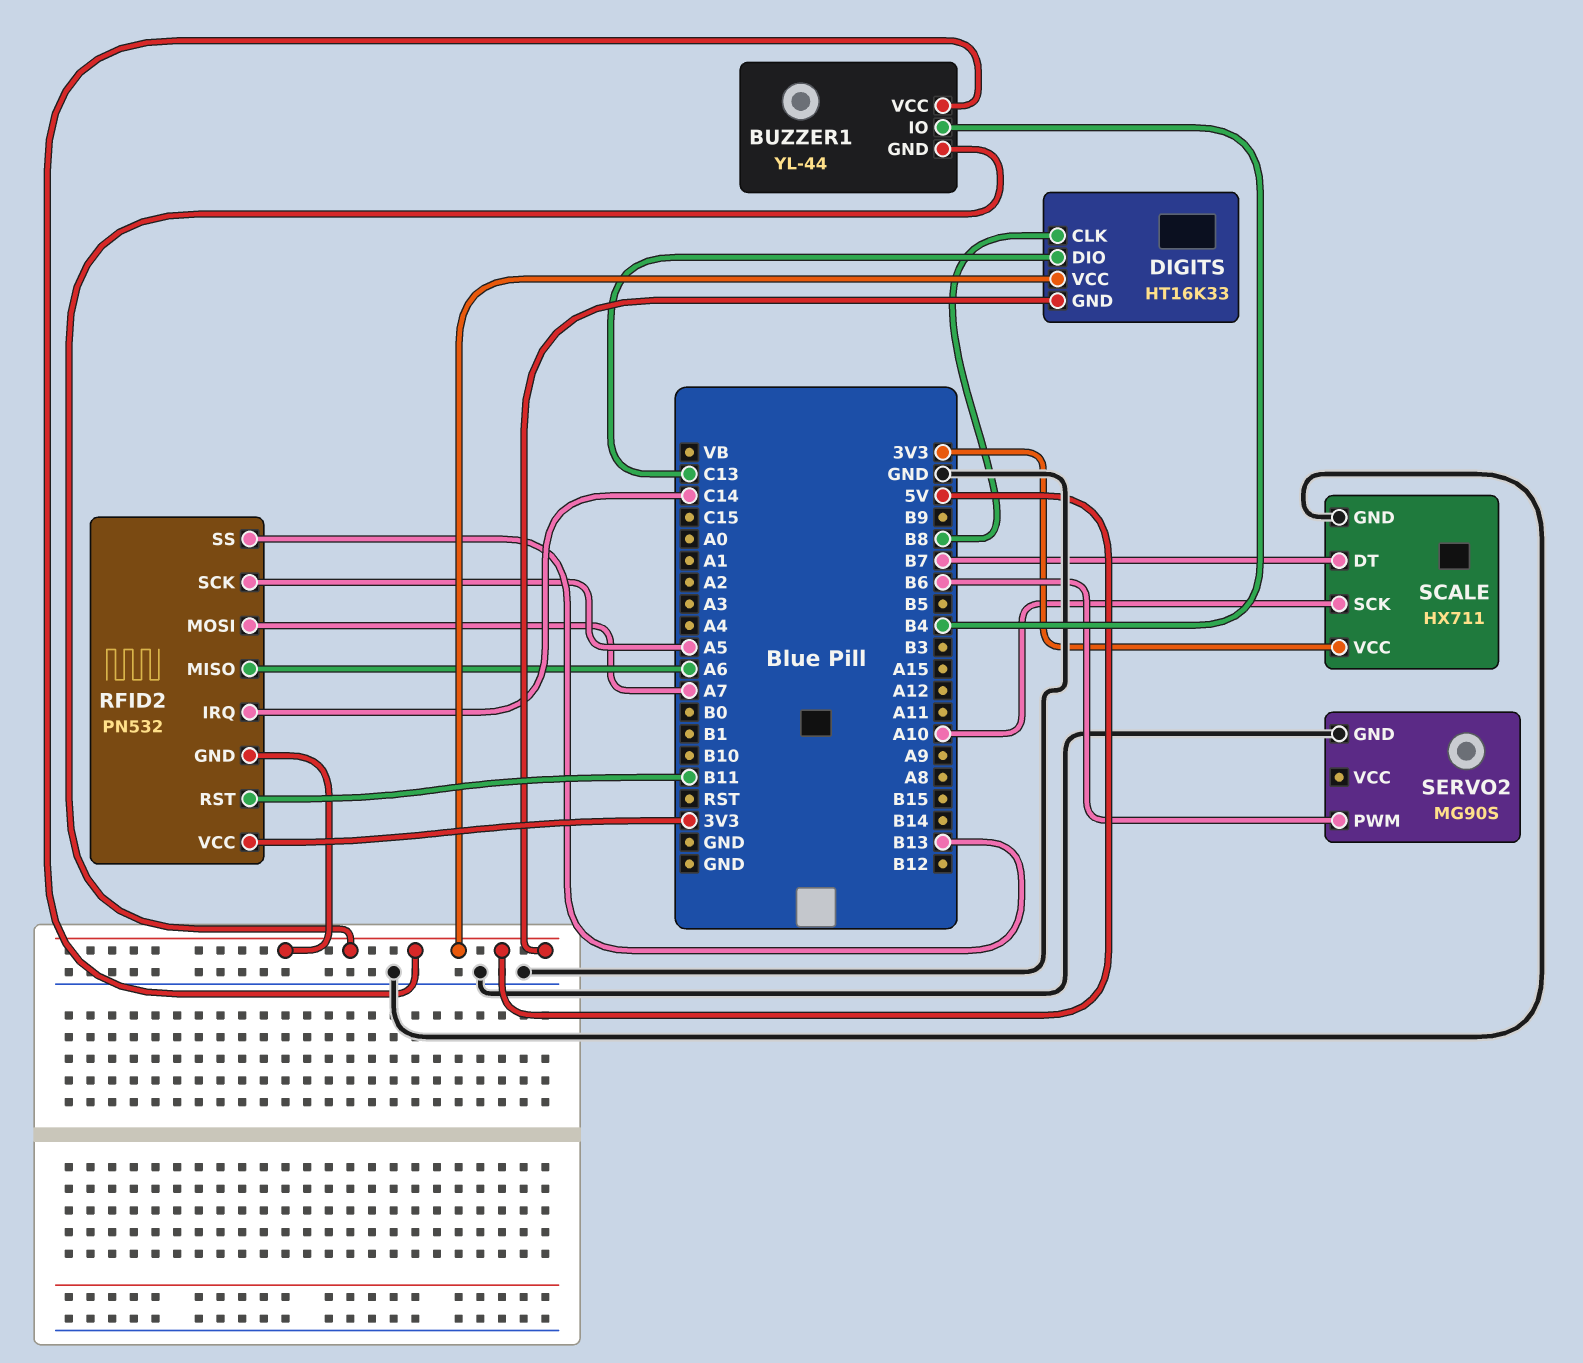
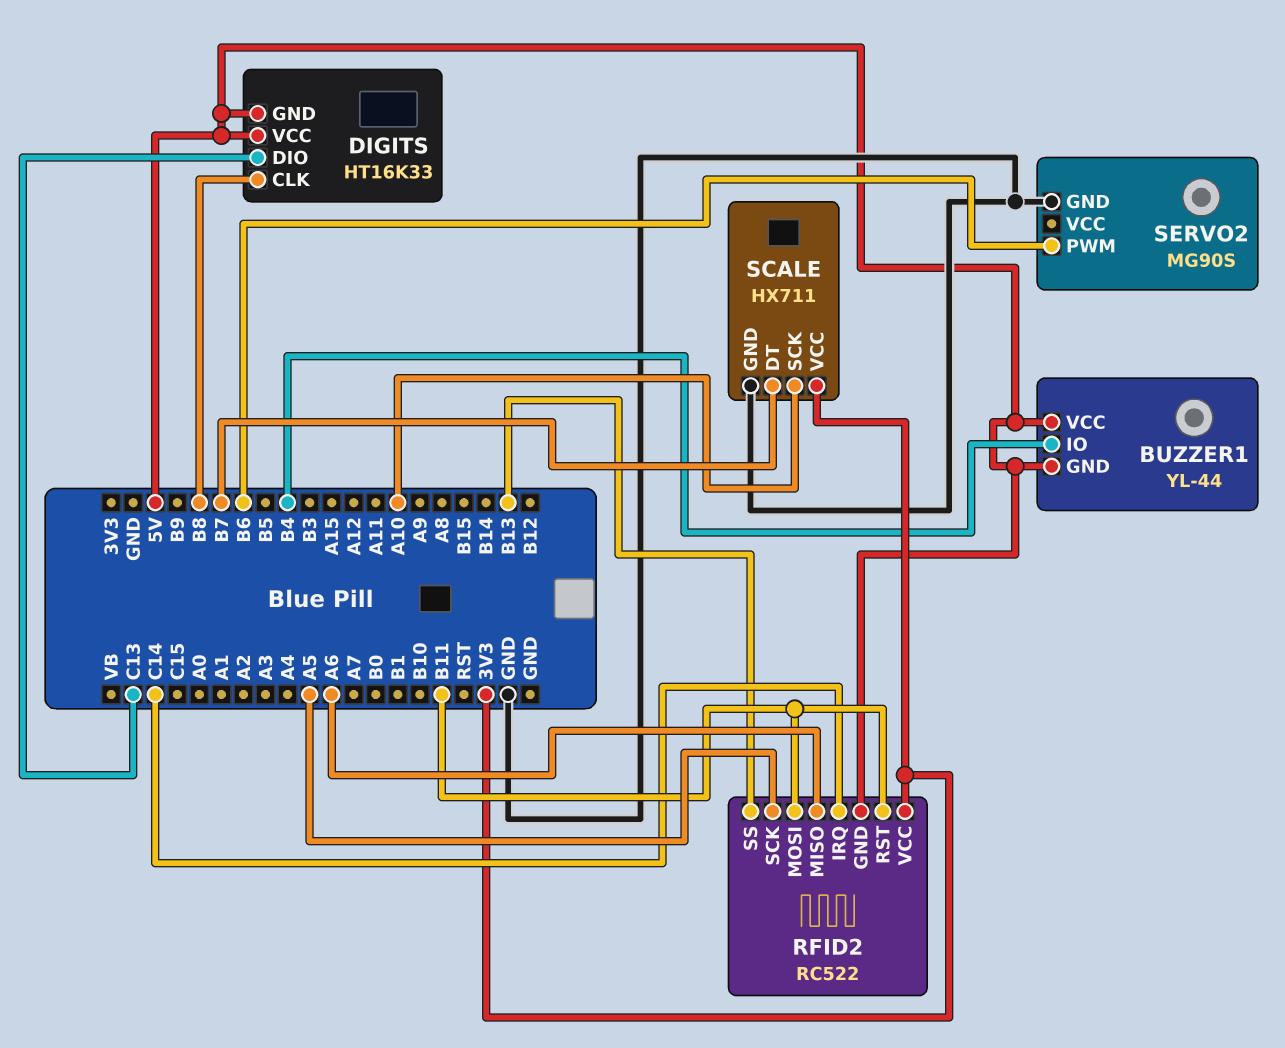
RFID2: PN532 -> RC522
RFID2 pin MOSI: A7 -> B11

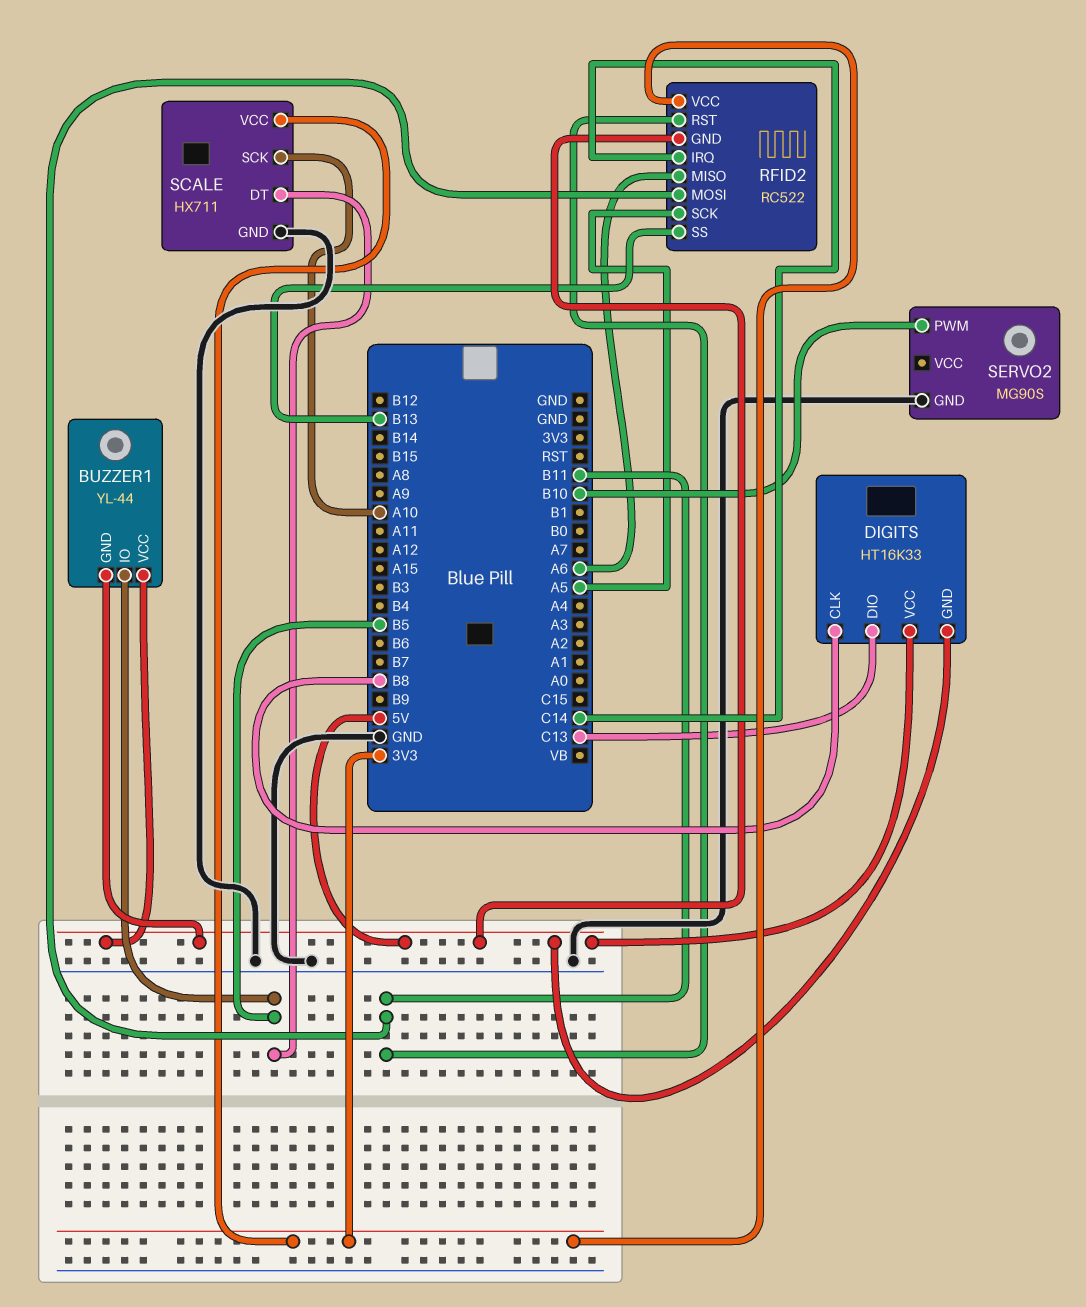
BUZZER1 pin IO: B4 -> B5
SCALE pin DT: B7 -> B5
SERVO2 pin PWM: B6 -> B10

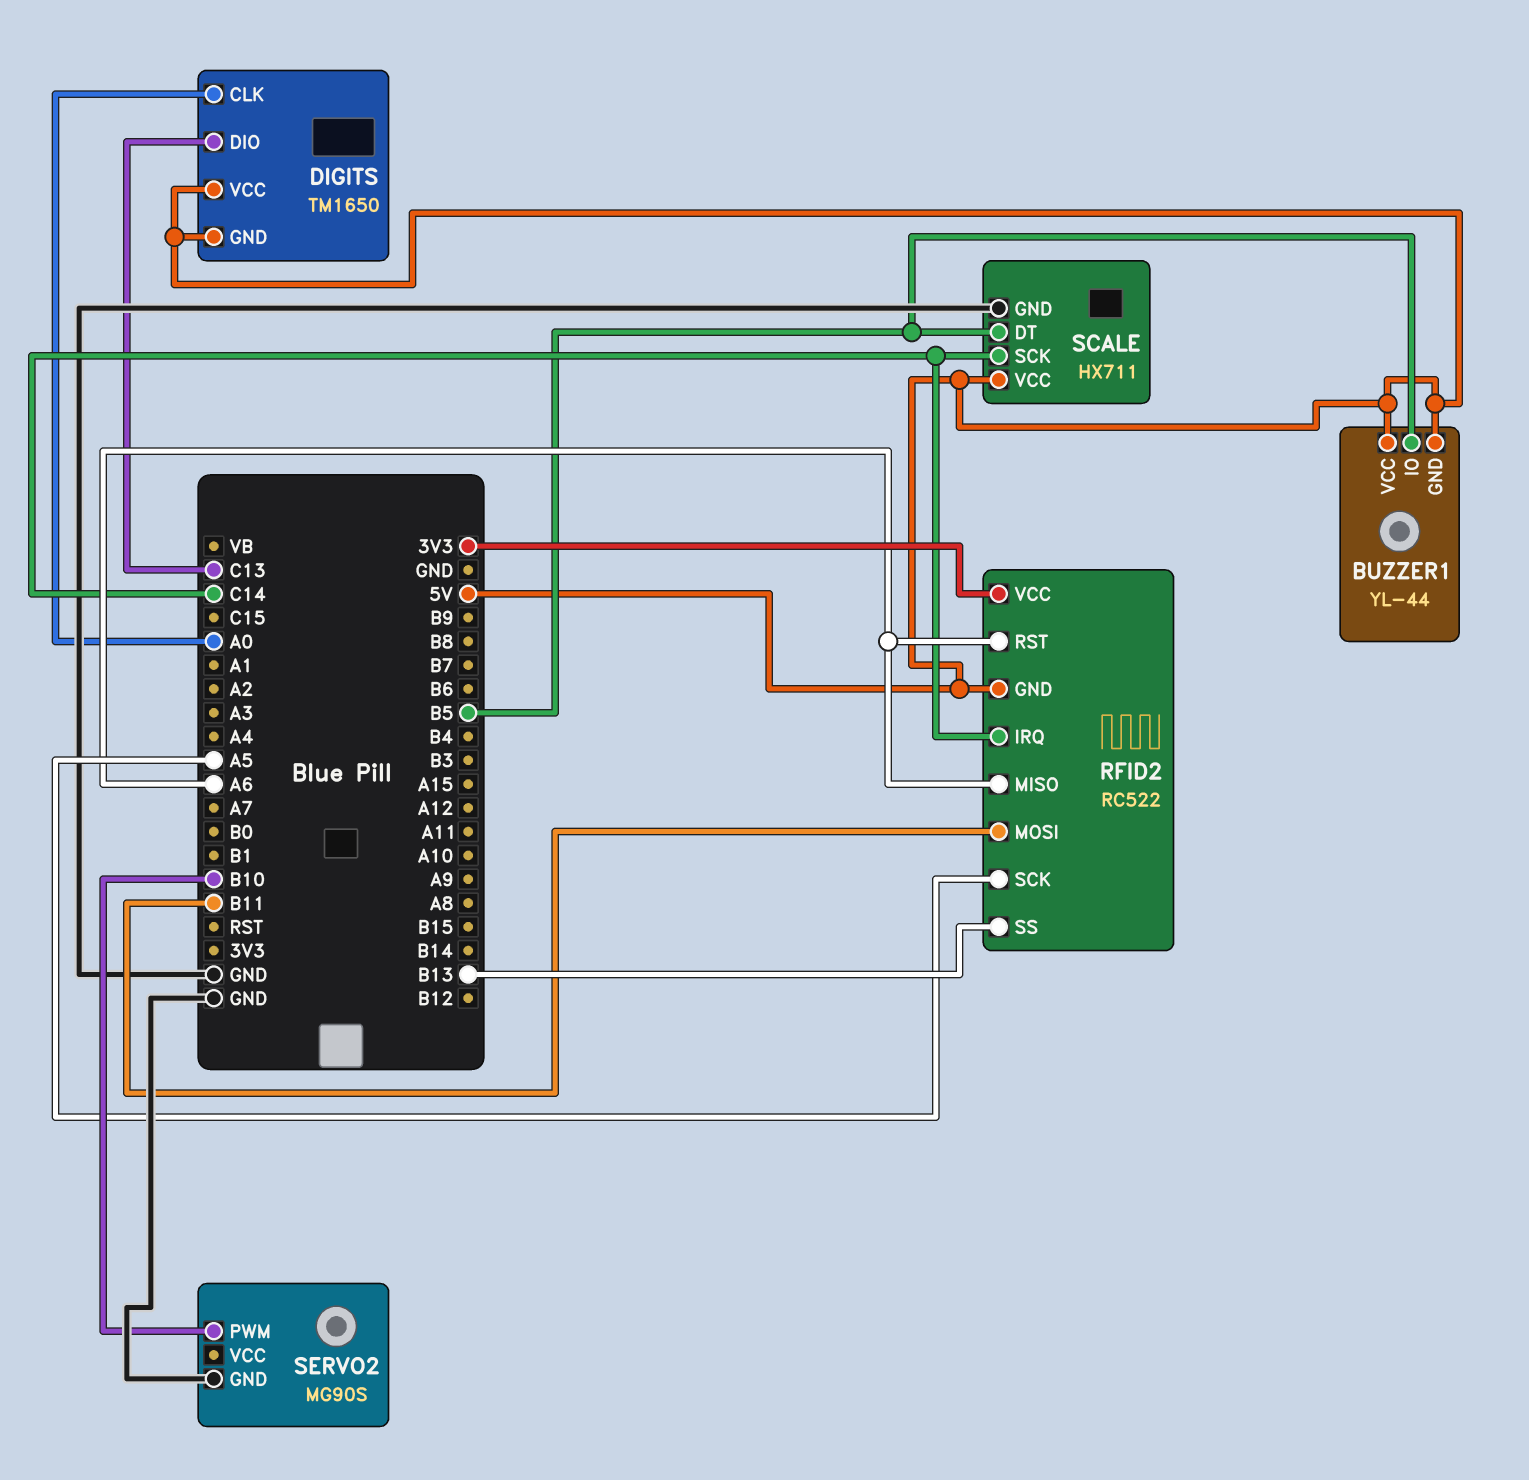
DIGITS: HT16K33 -> TM1650
DIGITS pin CLK: B8 -> A0
RFID2 pin RST: B11 -> A6
SCALE pin SCK: A10 -> C14
SCALE pin VCC: 3V3 -> 5V

